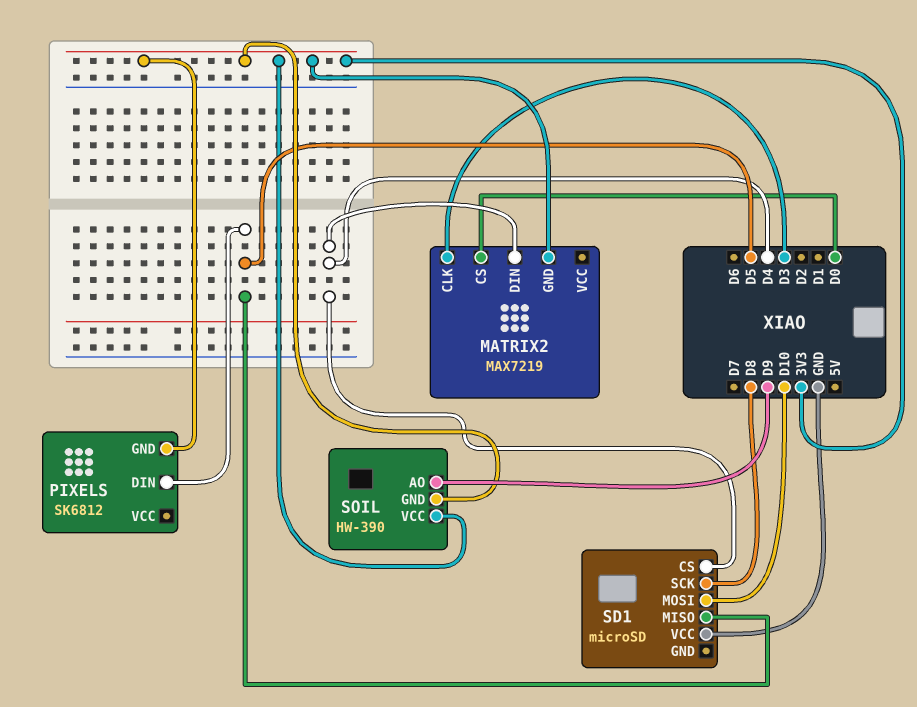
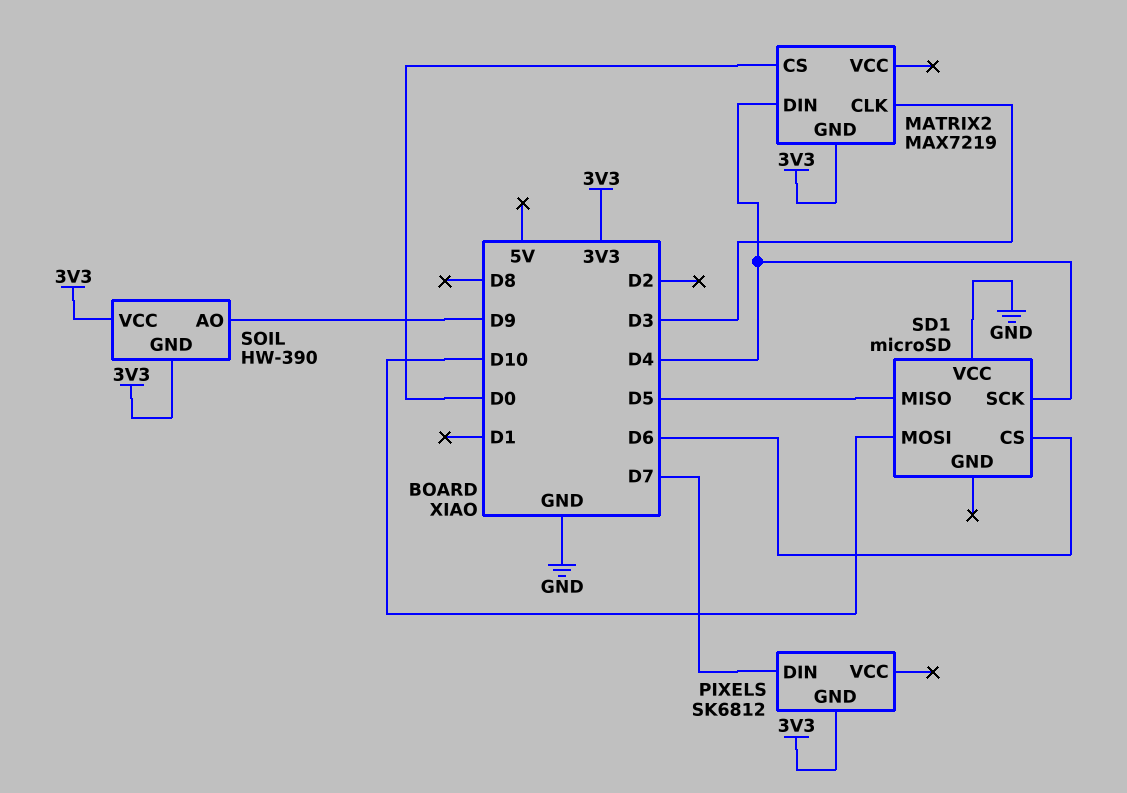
PIXELS pin DIN: D5 -> D7
SD1 pin CS: D4 -> D6
SD1 pin SCK: D8 -> D4

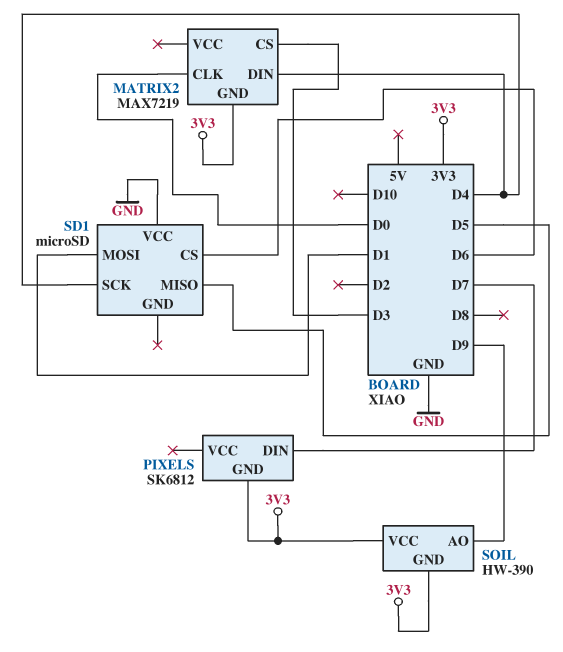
MATRIX2 pin CLK: D3 -> D0
MATRIX2 pin CS: D0 -> D3
SD1 pin MOSI: D10 -> D1

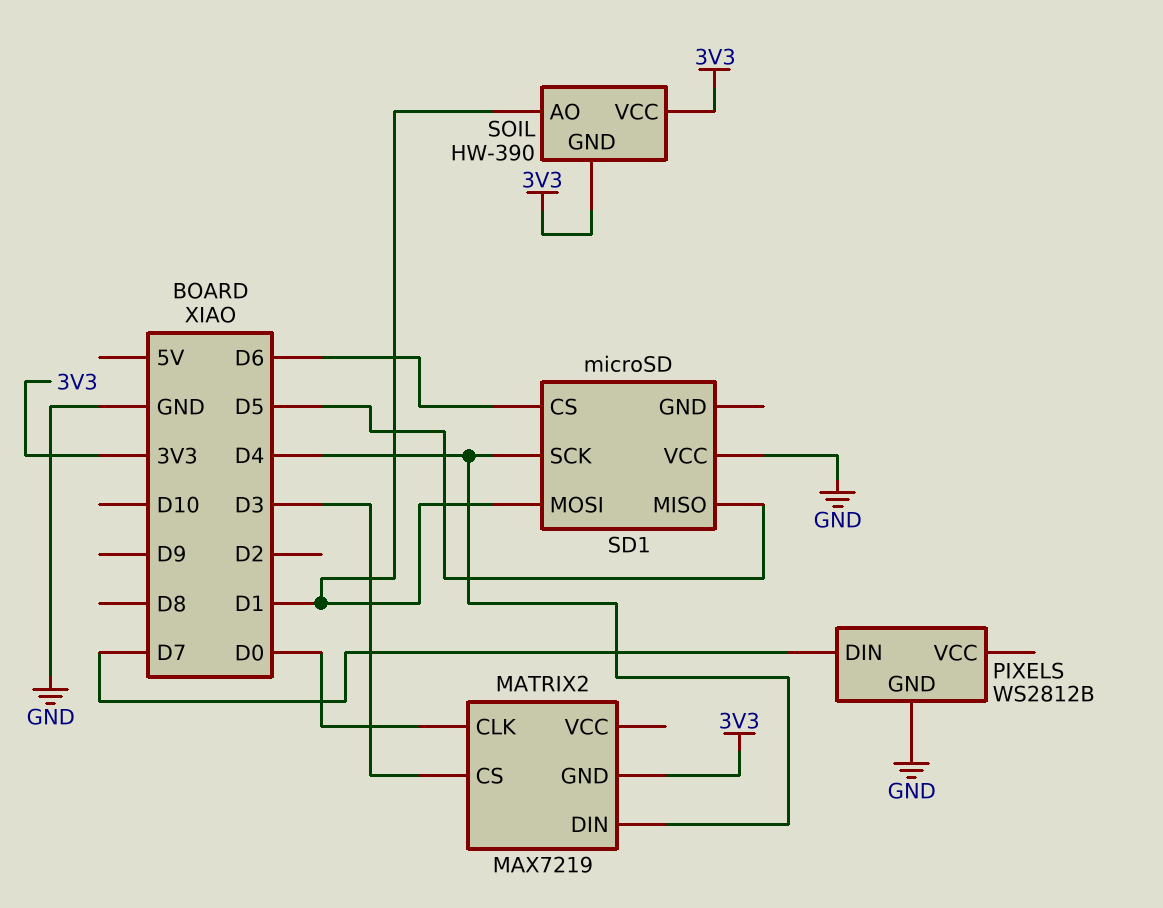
PIXELS: SK6812 -> WS2812B
PIXELS pin GND: 3V3 -> GND
SOIL pin AO: D9 -> D1

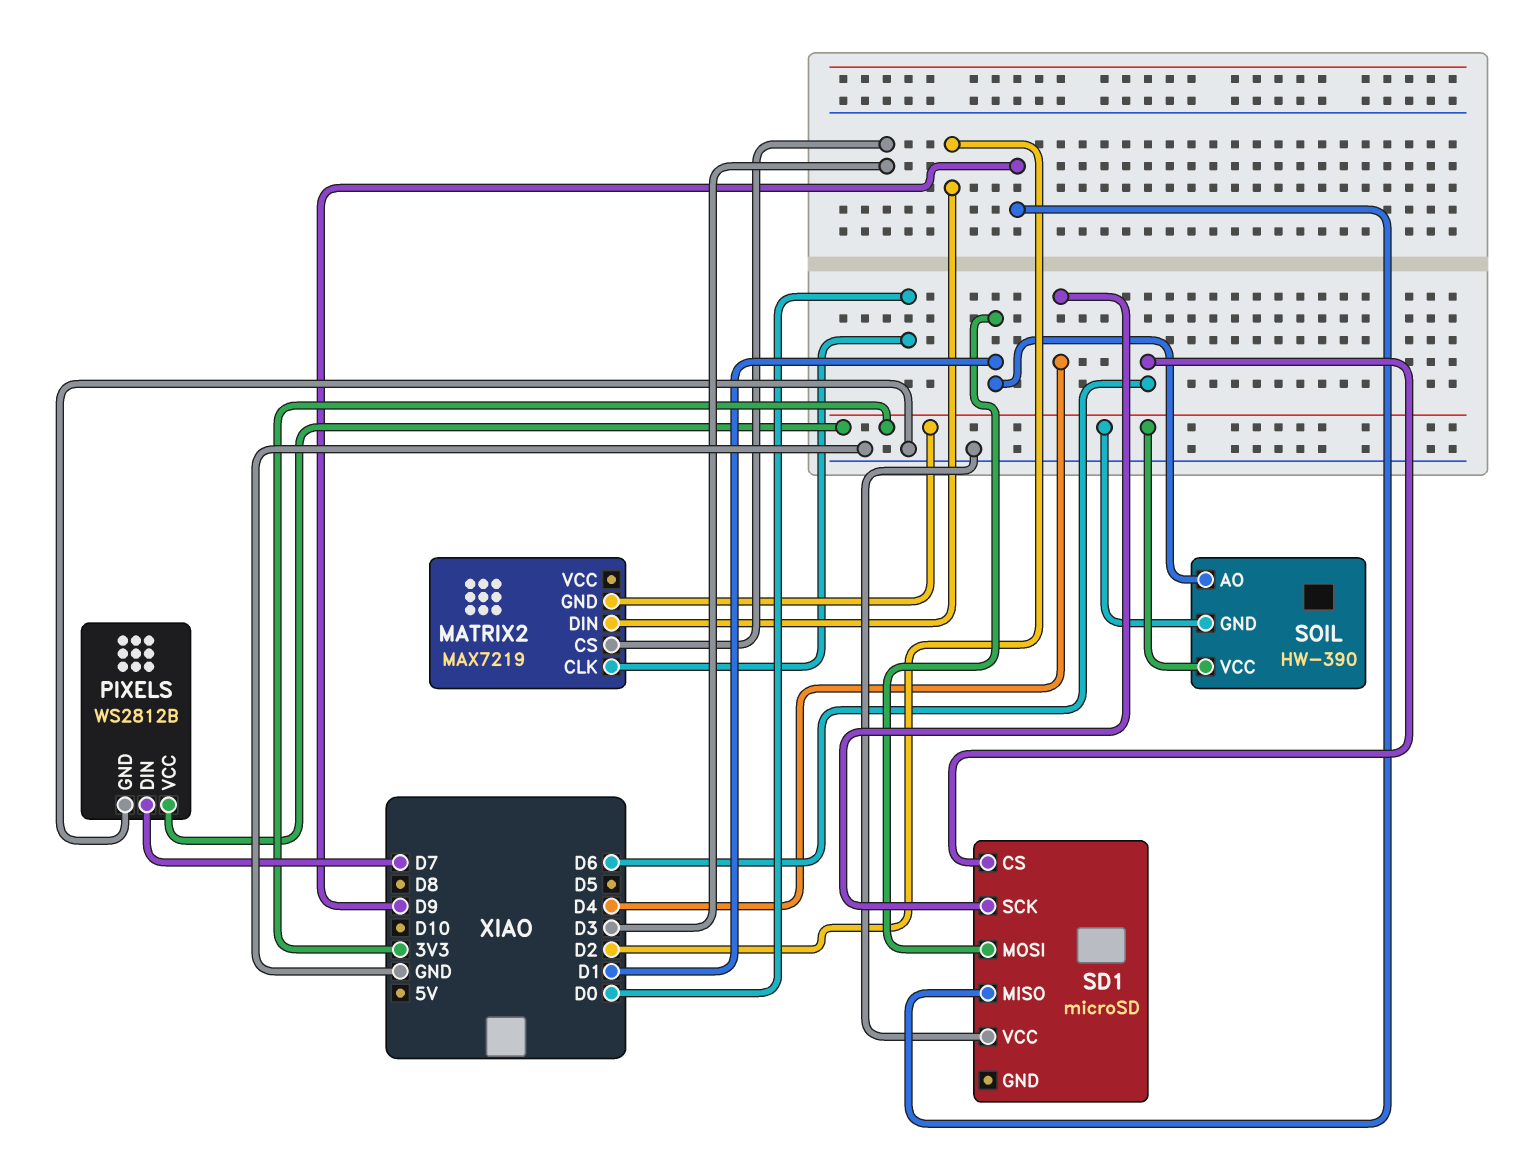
MATRIX2 pin DIN: D4 -> D2
PIXELS pin VCC: none -> 3V3
SD1 pin MISO: D5 -> D9

